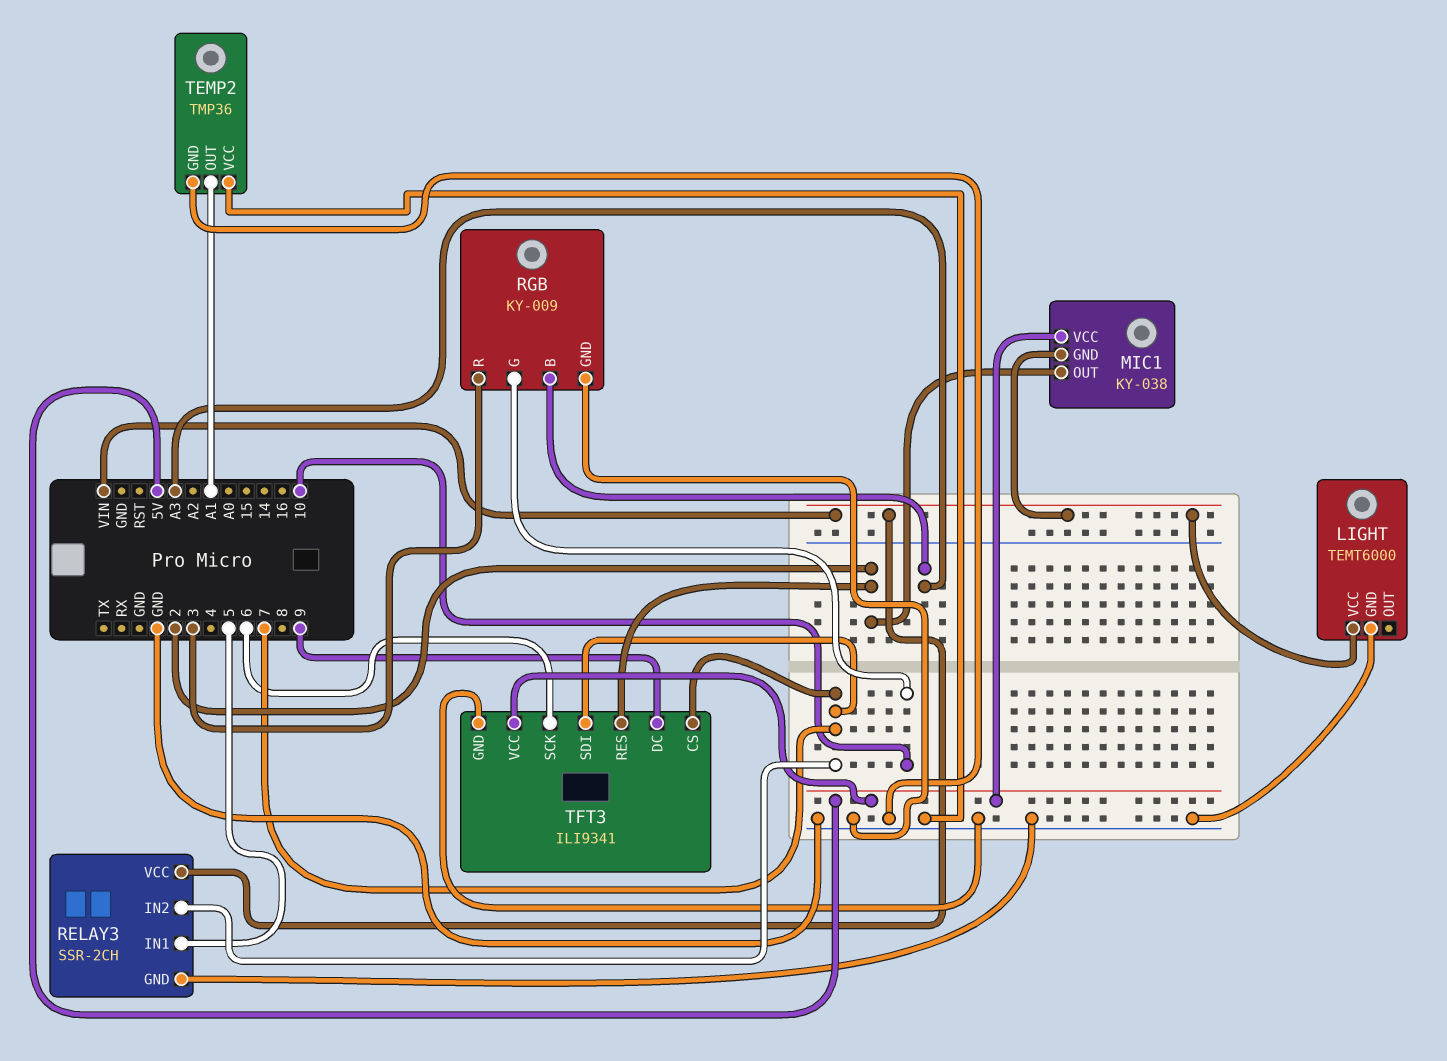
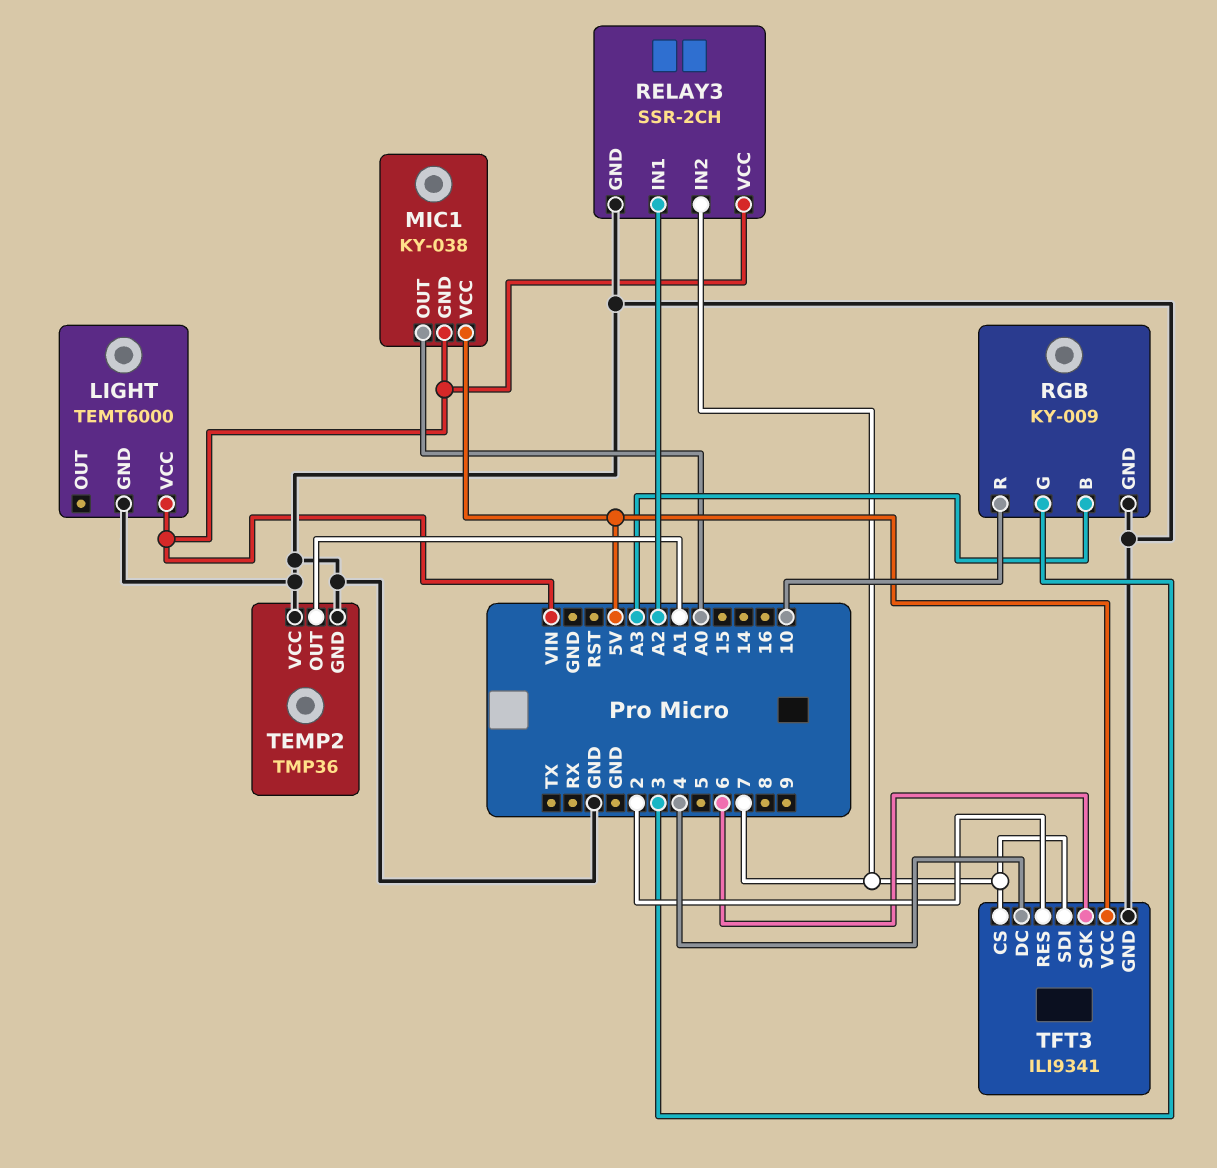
MIC1 pin OUT: 2 -> A0
RELAY3 pin IN1: 5 -> A2
RGB pin G: 10 -> 3
RGB pin R: 3 -> 10
TFT3 pin DC: 9 -> 4

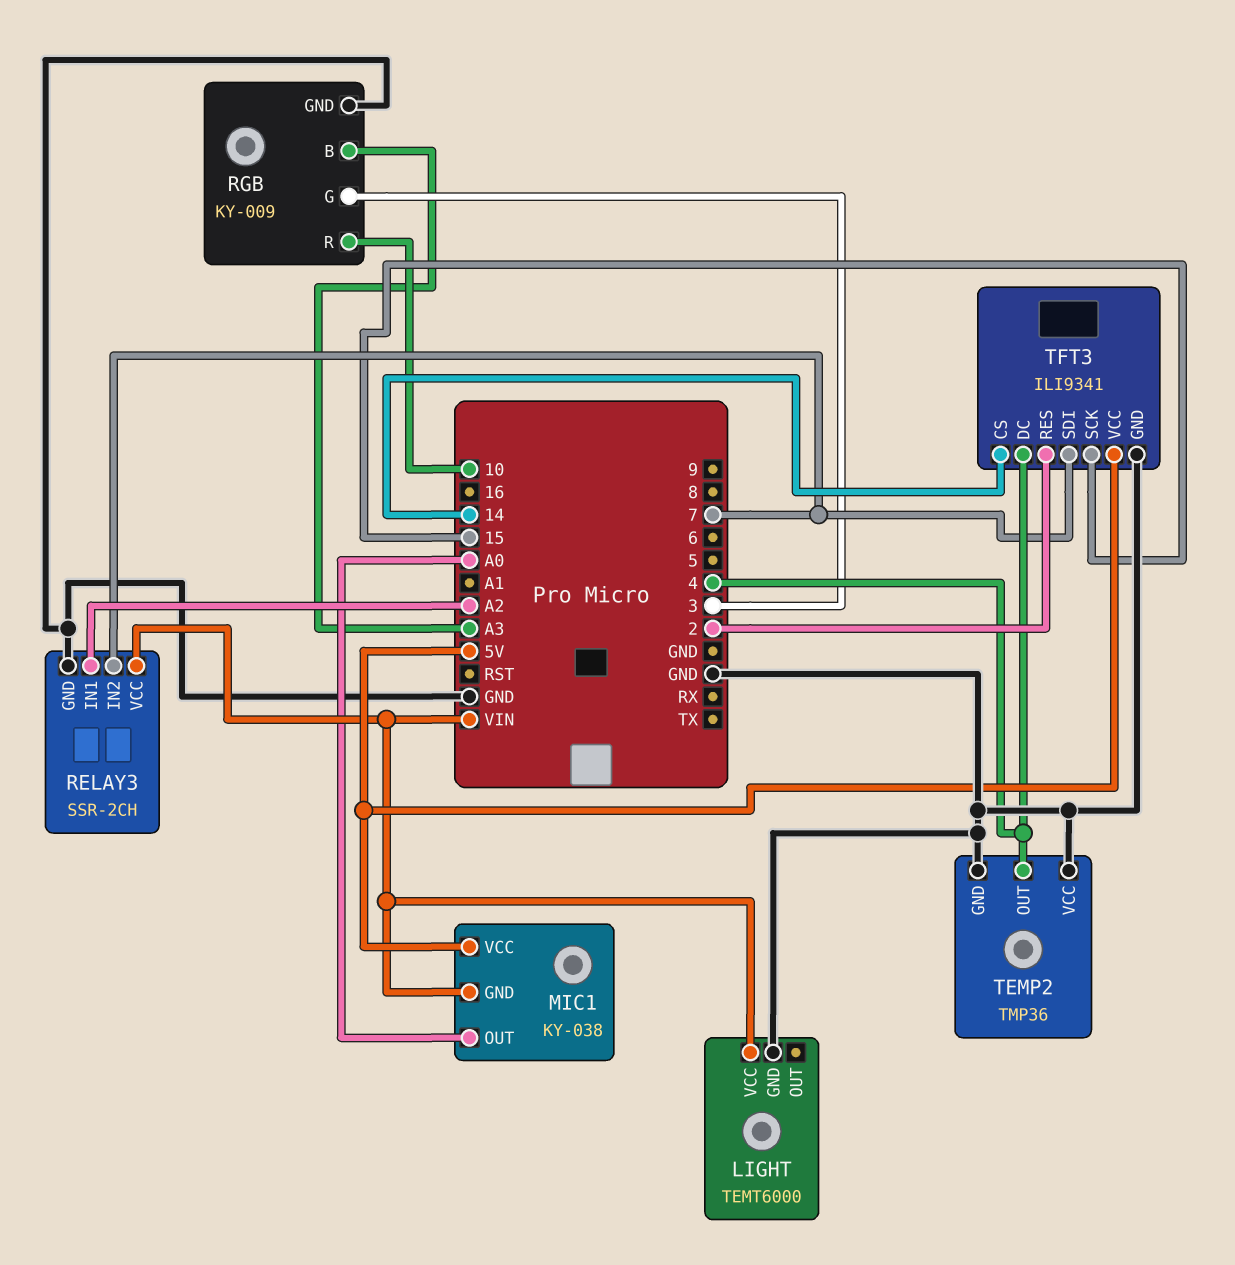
TEMP2 pin OUT: A1 -> 4
TFT3 pin CS: 7 -> 14
TFT3 pin SCK: 6 -> 15

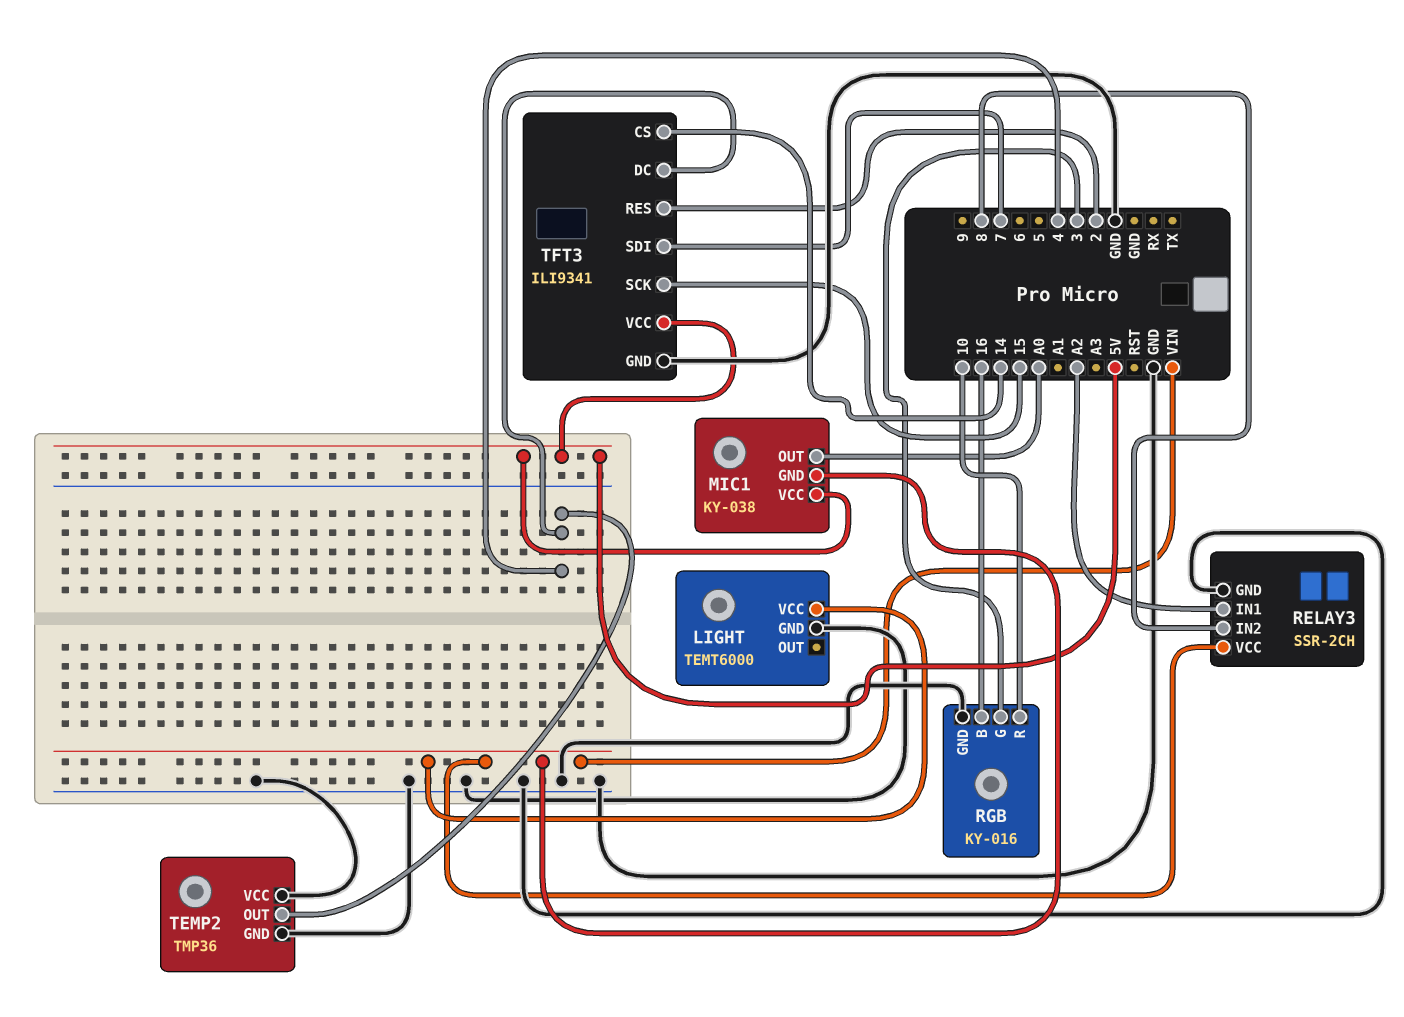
RELAY3 pin IN2: 7 -> 8
RGB: KY-009 -> KY-016
RGB pin B: A3 -> 16

